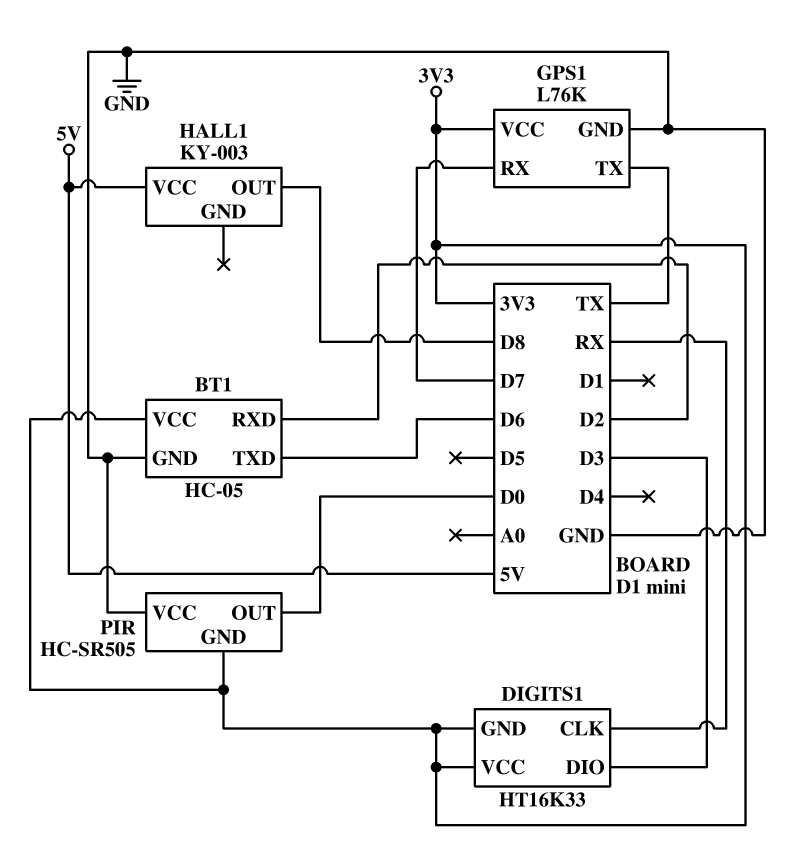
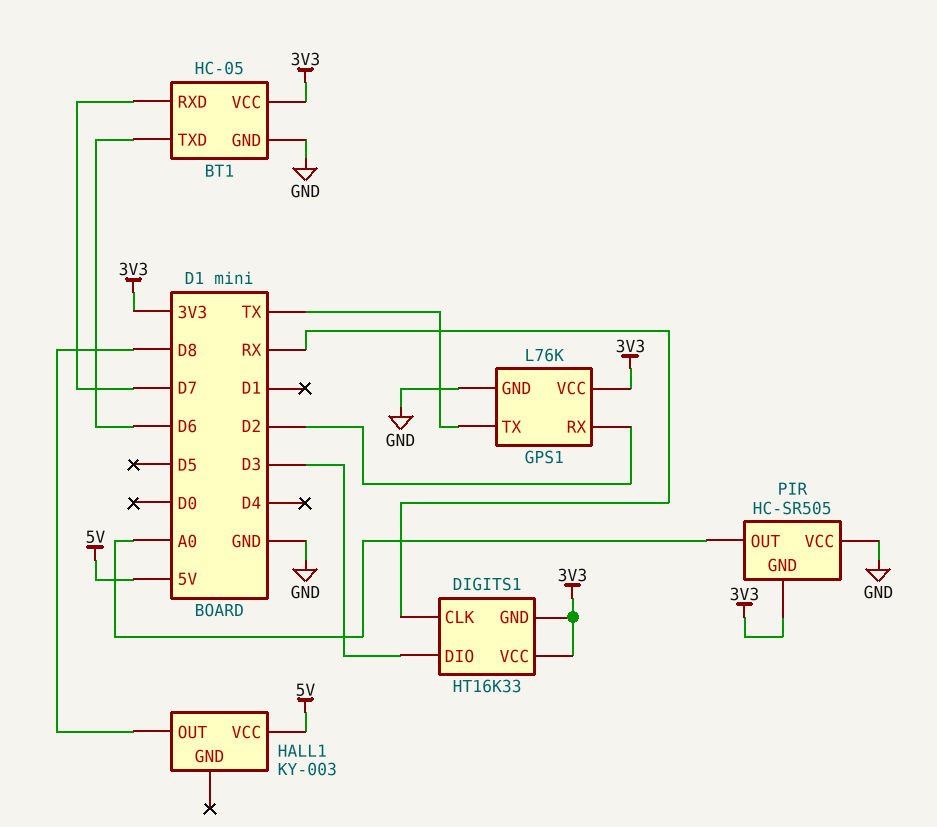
BT1 pin RXD: D2 -> D7
GPS1 pin RX: D7 -> D2
PIR pin OUT: D0 -> A0

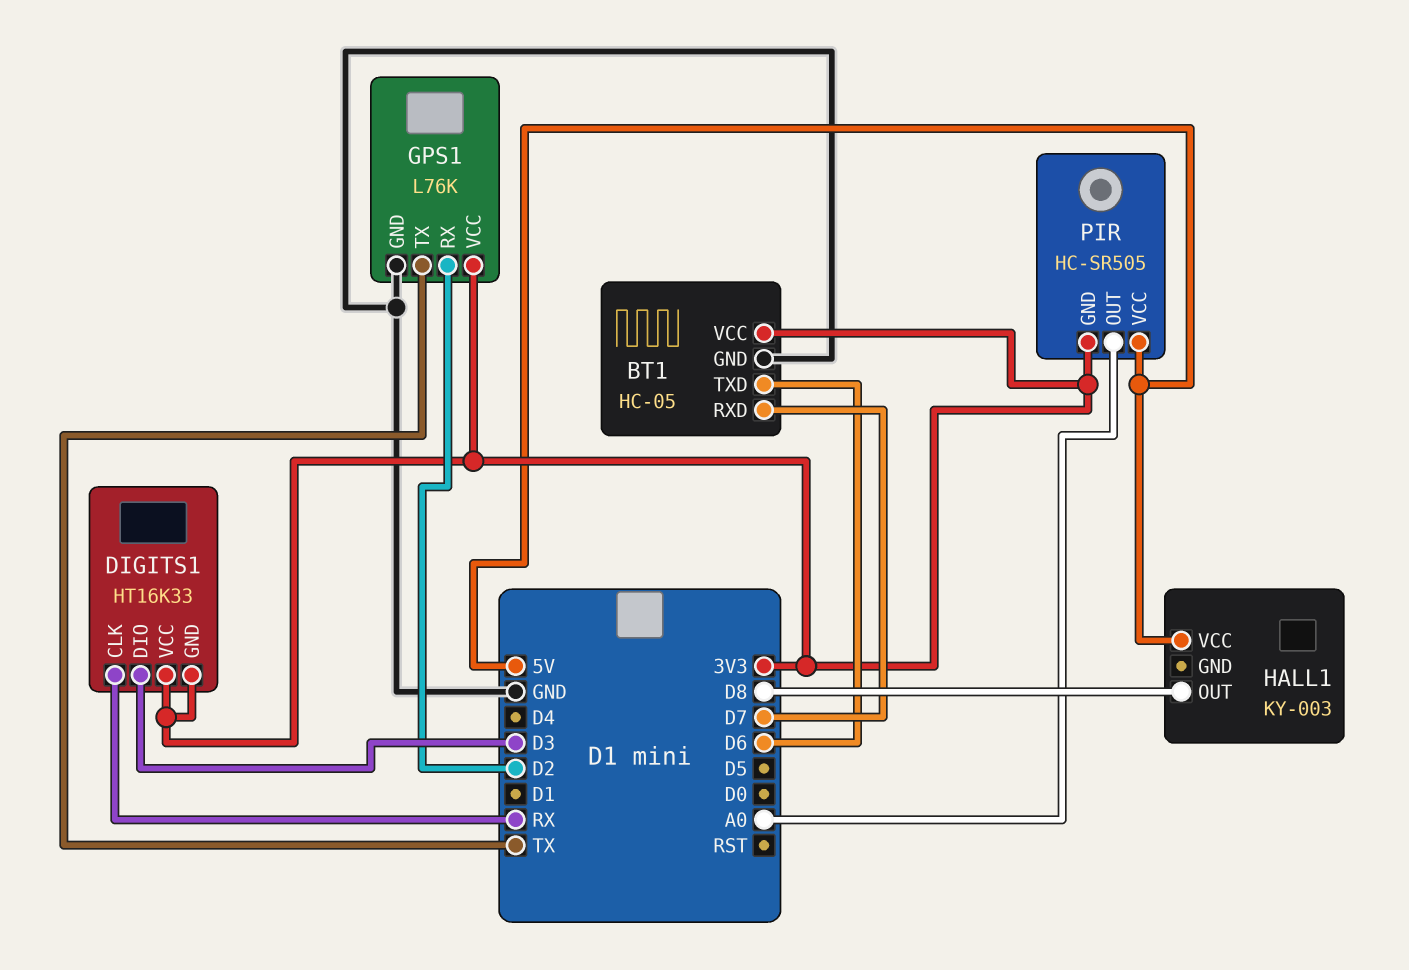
PIR pin VCC: GND -> 5V

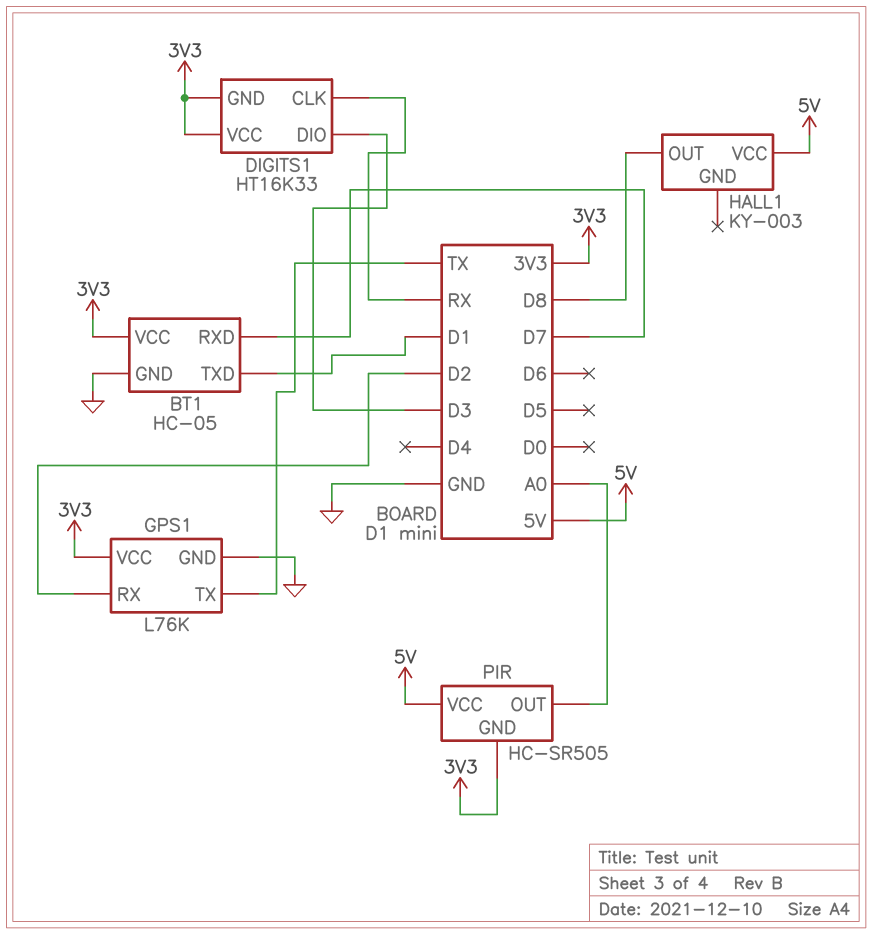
BT1 pin TXD: D6 -> D1

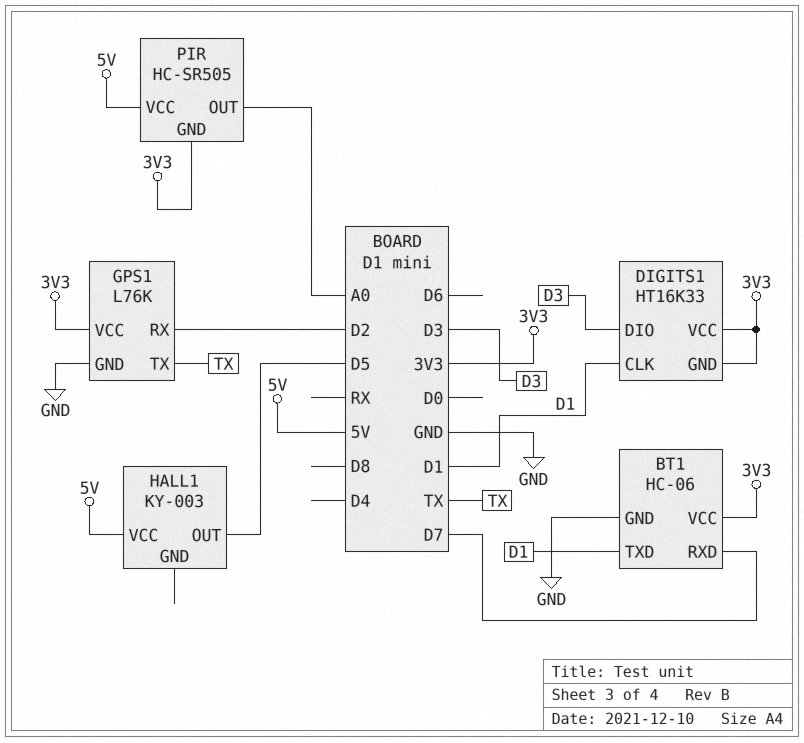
BT1: HC-05 -> HC-06
DIGITS1 pin CLK: RX -> D1
HALL1 pin OUT: D8 -> D5

